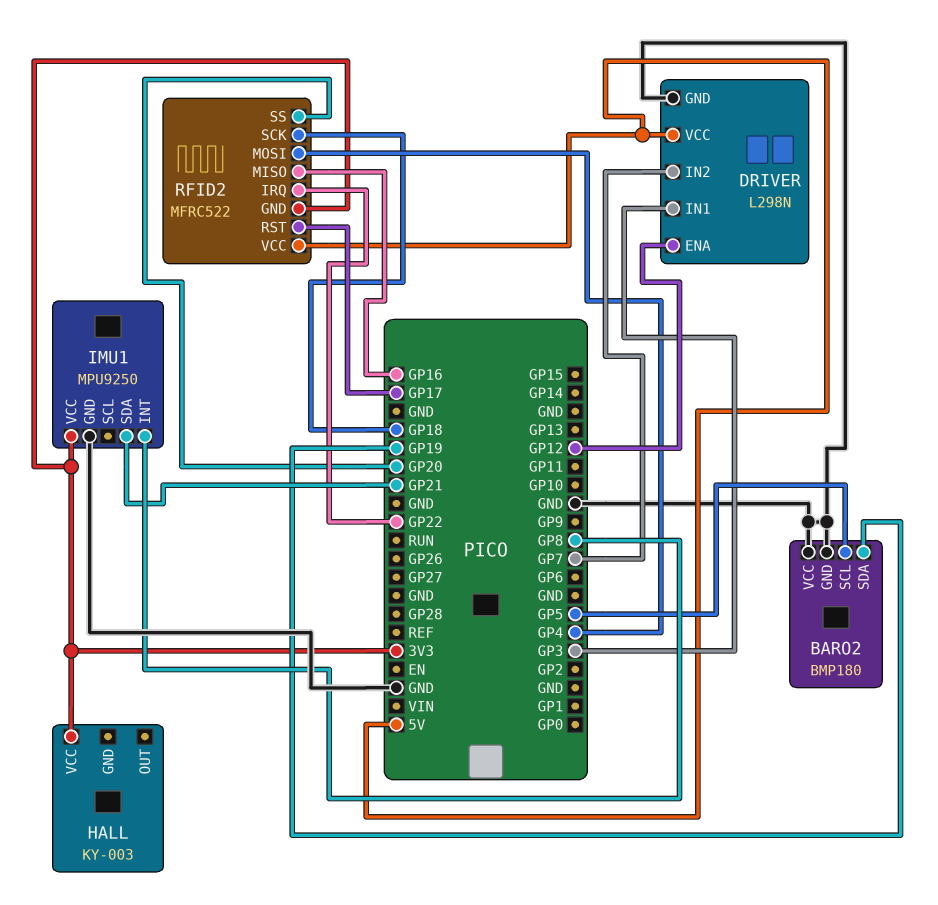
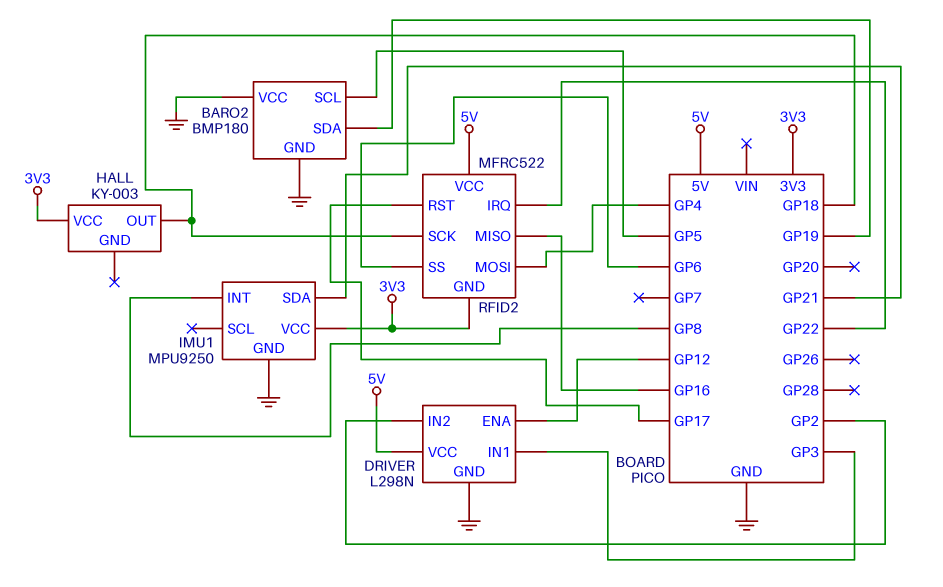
DRIVER pin IN2: GP7 -> GP2
HALL pin OUT: none -> GP18
RFID2 pin SS: GP20 -> GP6

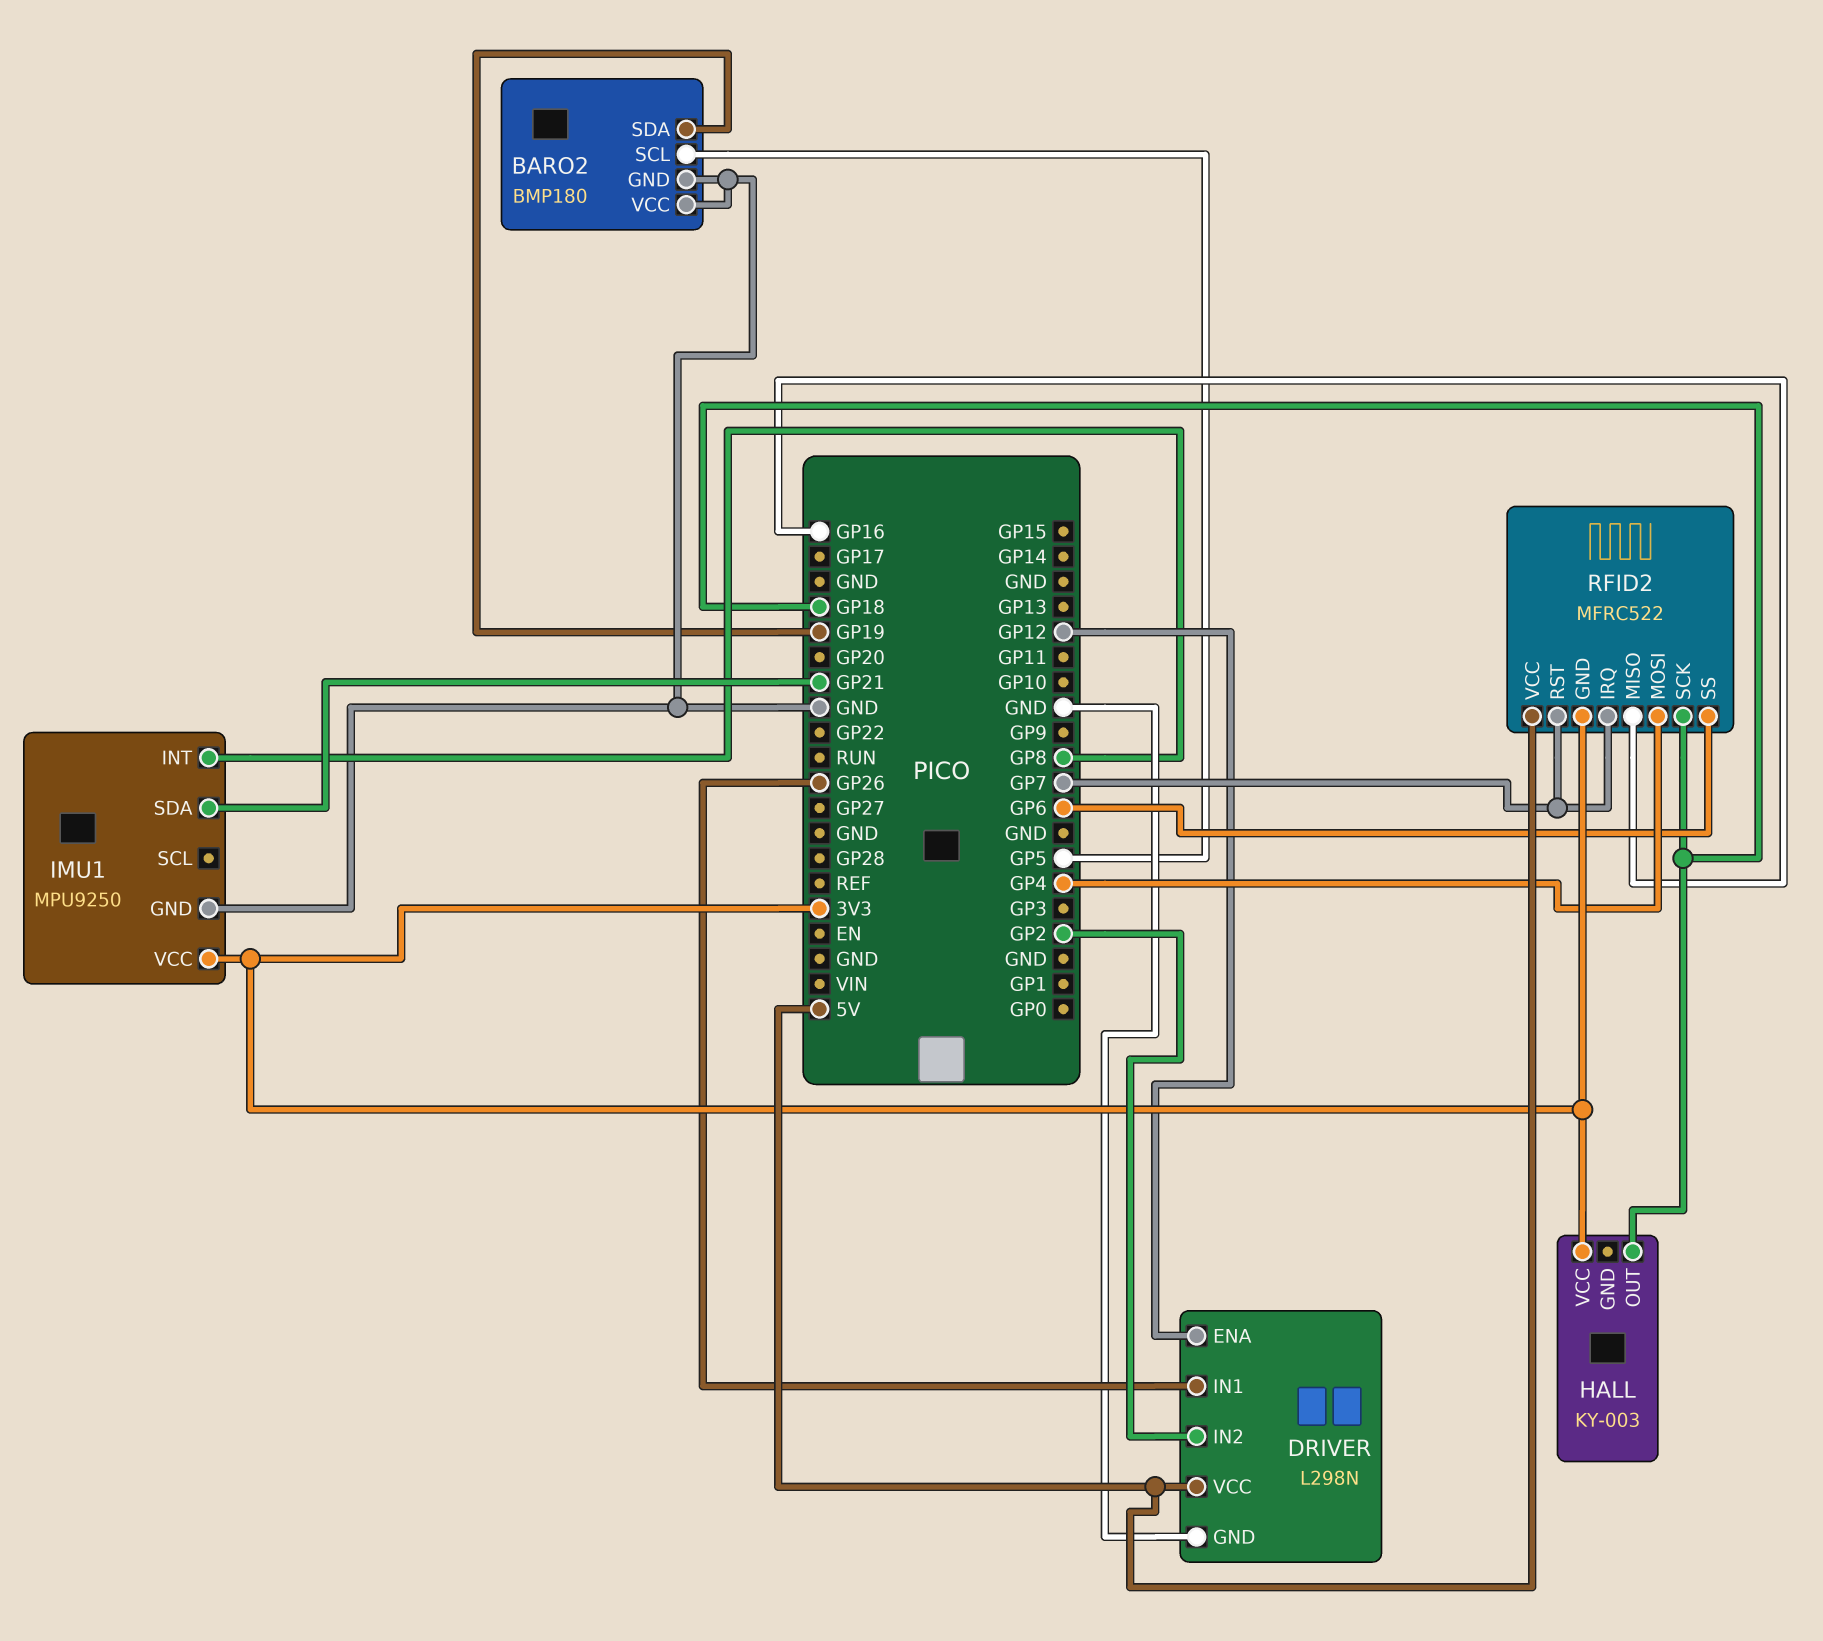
DRIVER pin IN1: GP3 -> GP26
RFID2 pin IRQ: GP22 -> GP7
RFID2 pin RST: GP17 -> GP7

